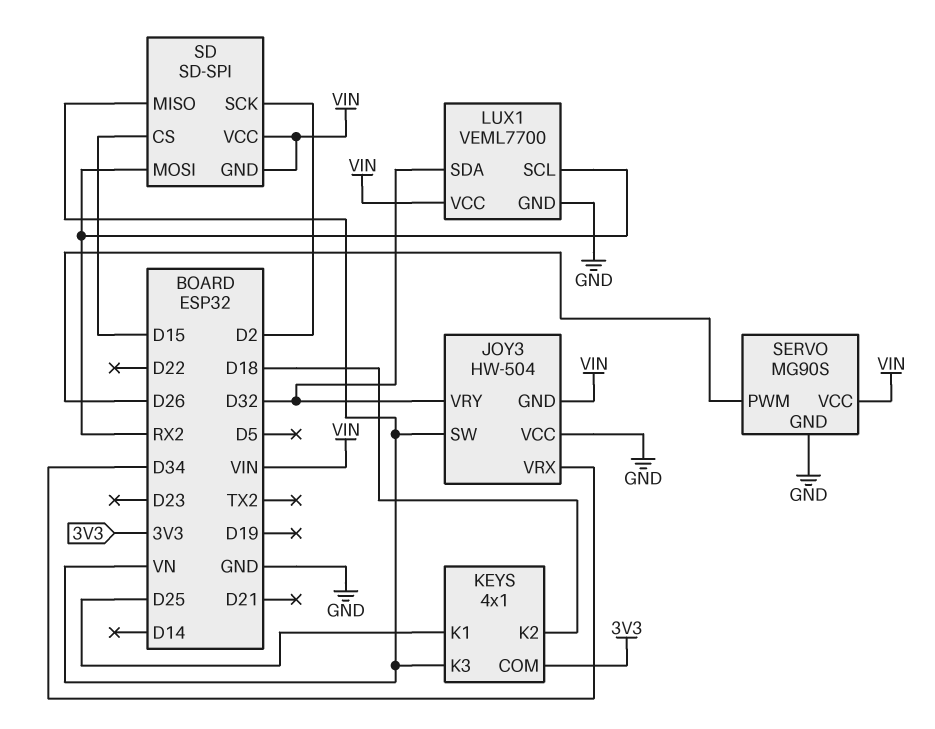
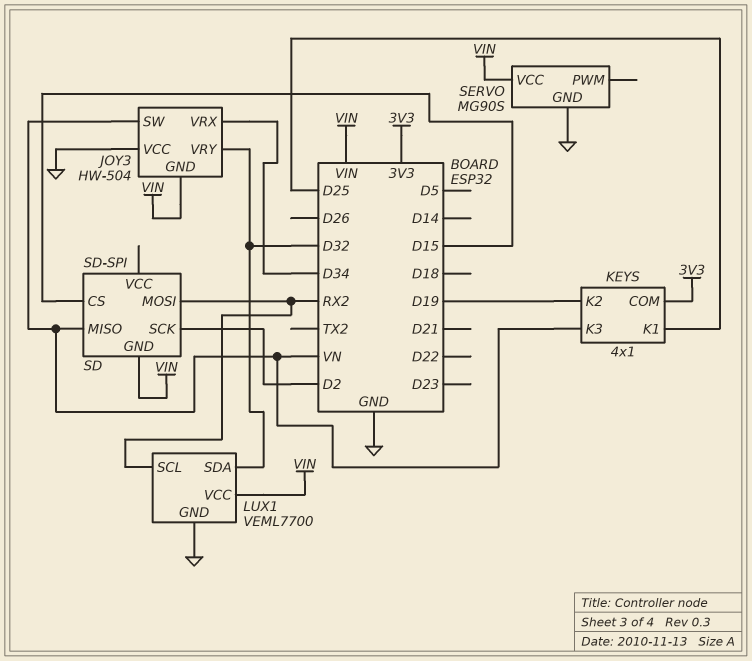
KEYS pin K2: D18 -> D19
SD pin VCC: VIN -> none
SERVO pin PWM: D26 -> none

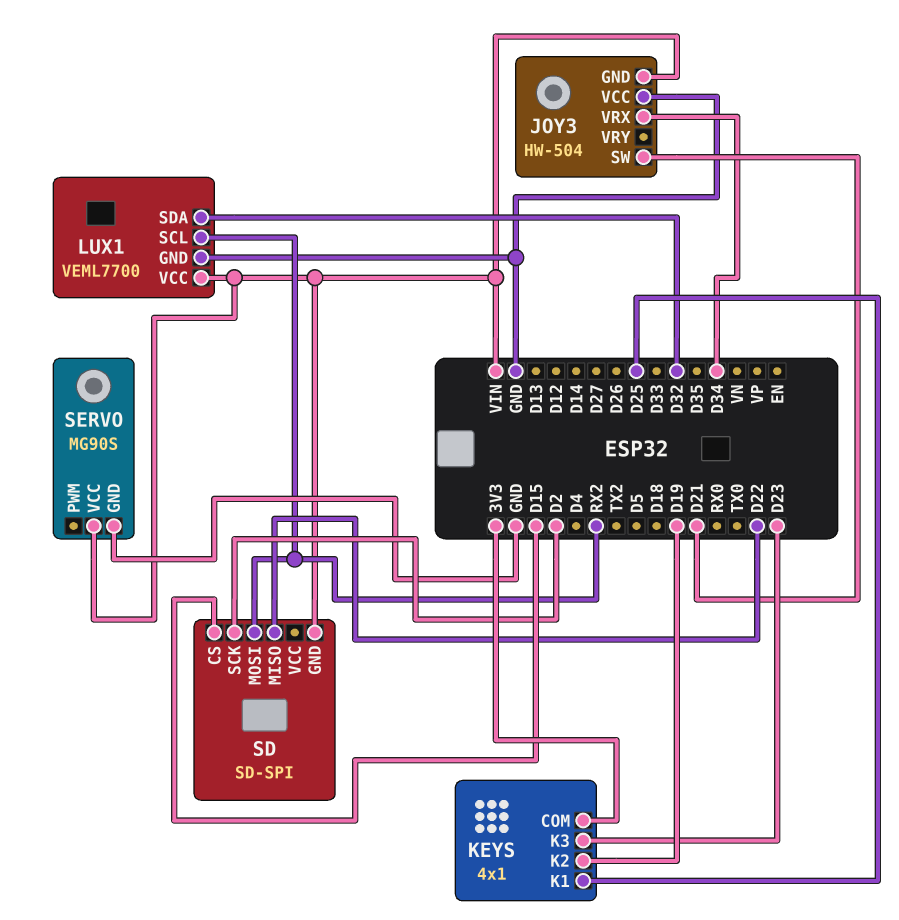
JOY3 pin SW: VN -> D21
JOY3 pin VRY: D32 -> none
KEYS pin K3: VN -> D23
SD pin MISO: VN -> D22

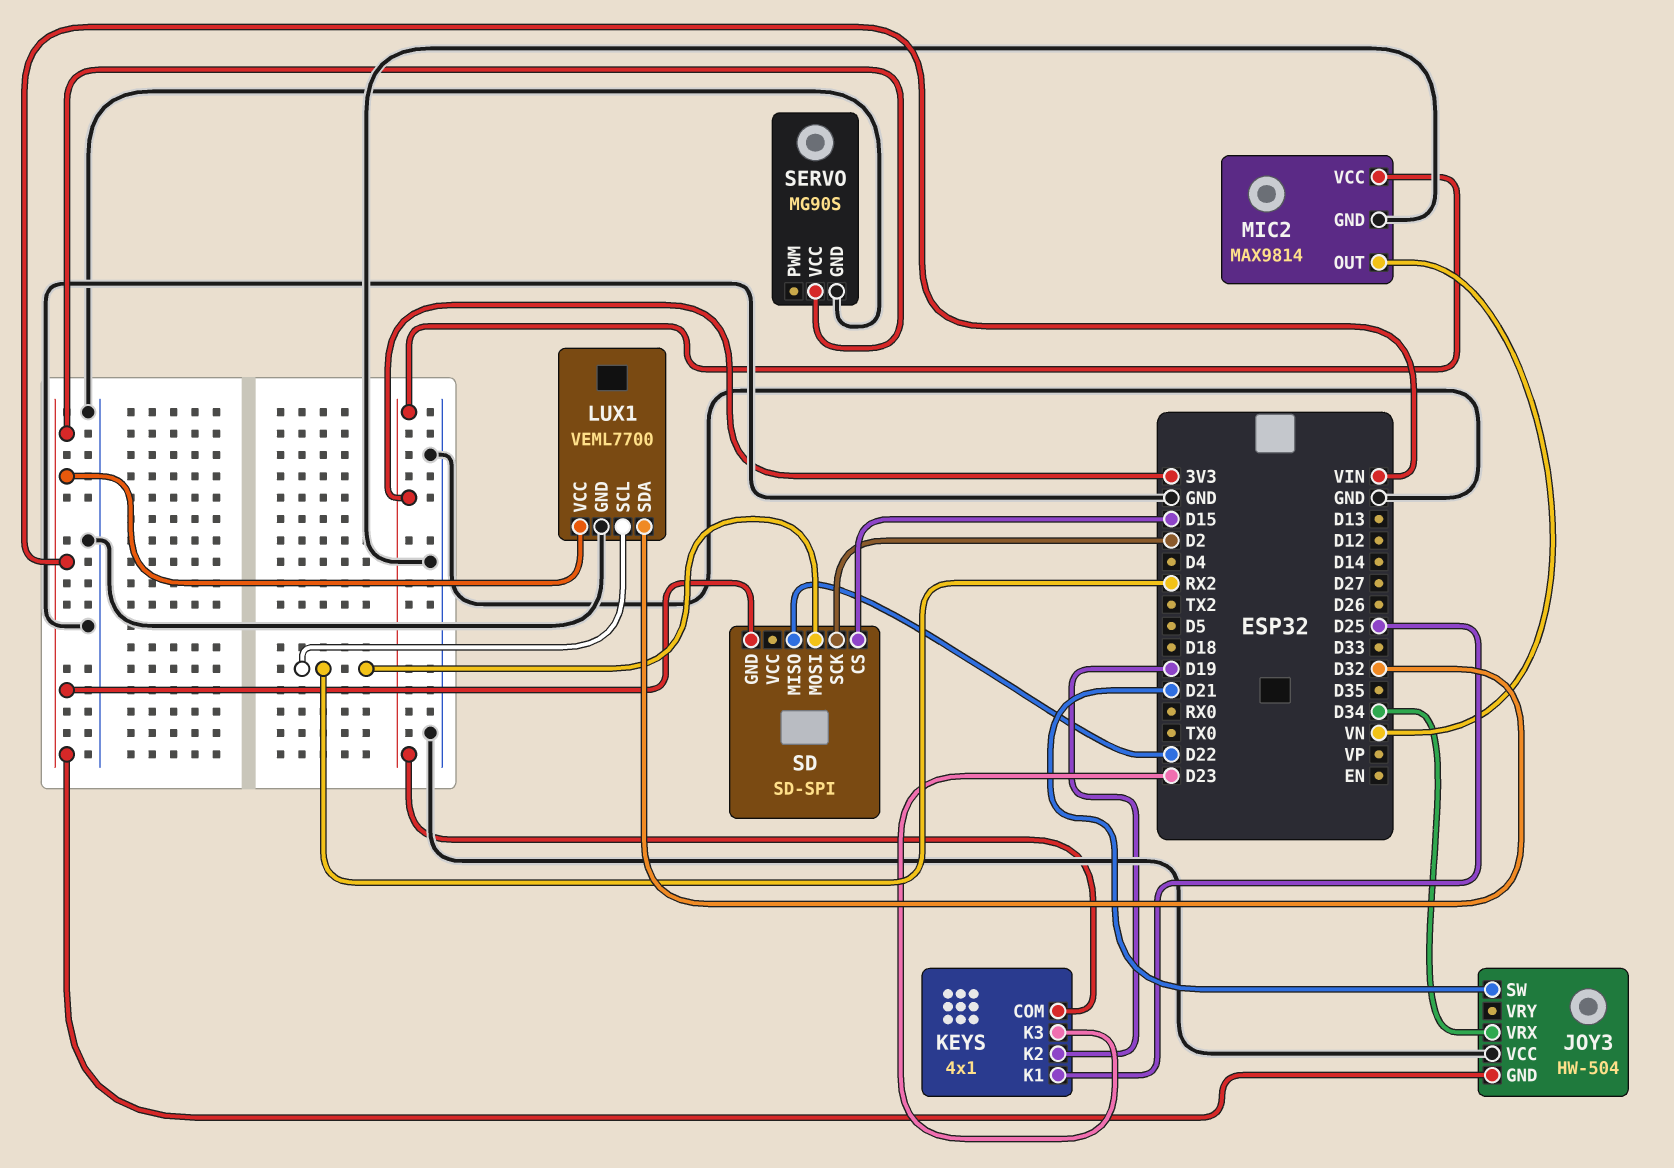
MIC2: none -> MAX9814
MIC2 pin GND: none -> GND
MIC2 pin OUT: none -> VN
MIC2 pin VCC: none -> 3V3

